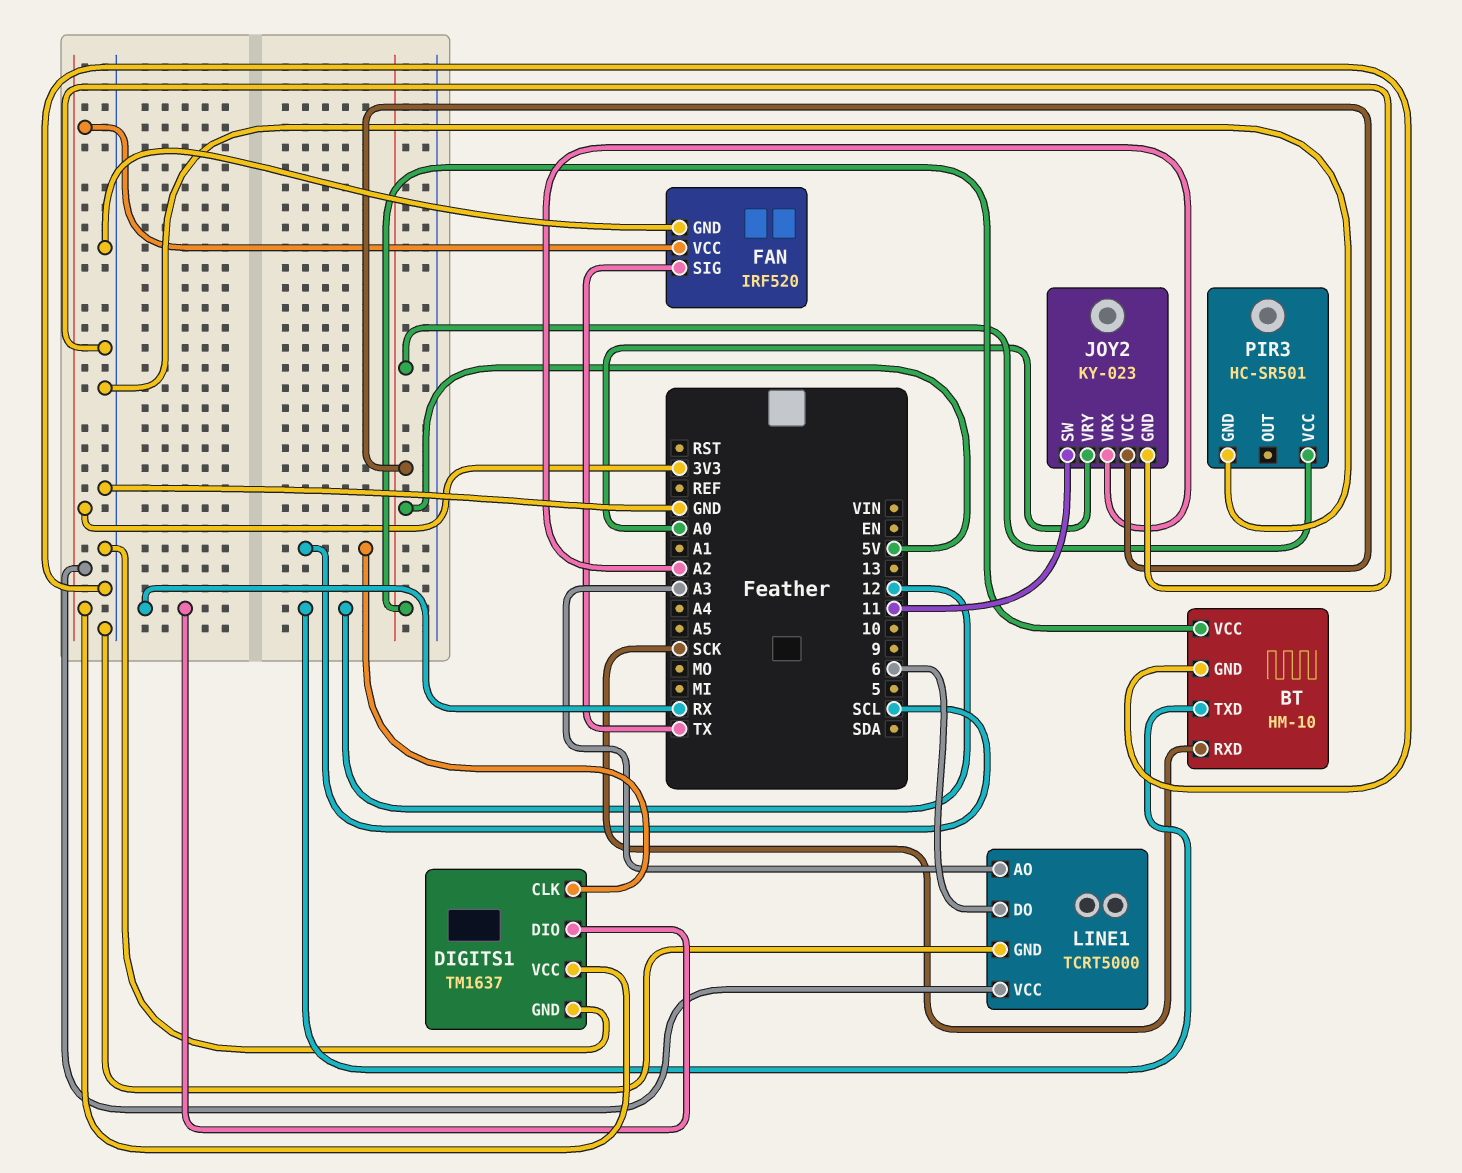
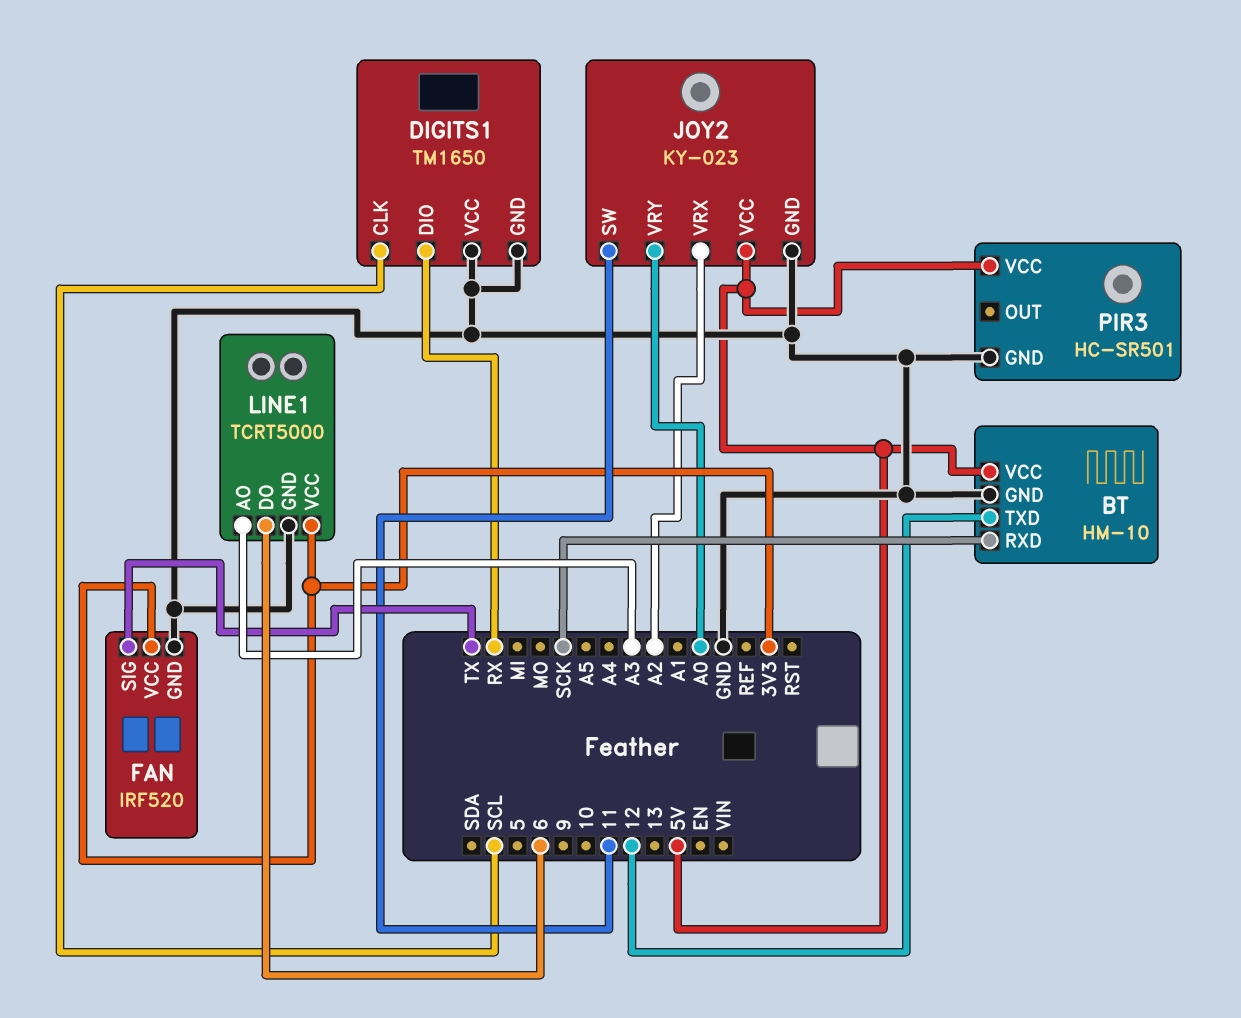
DIGITS1: TM1637 -> TM1650
DIGITS1 pin VCC: 3V3 -> GND

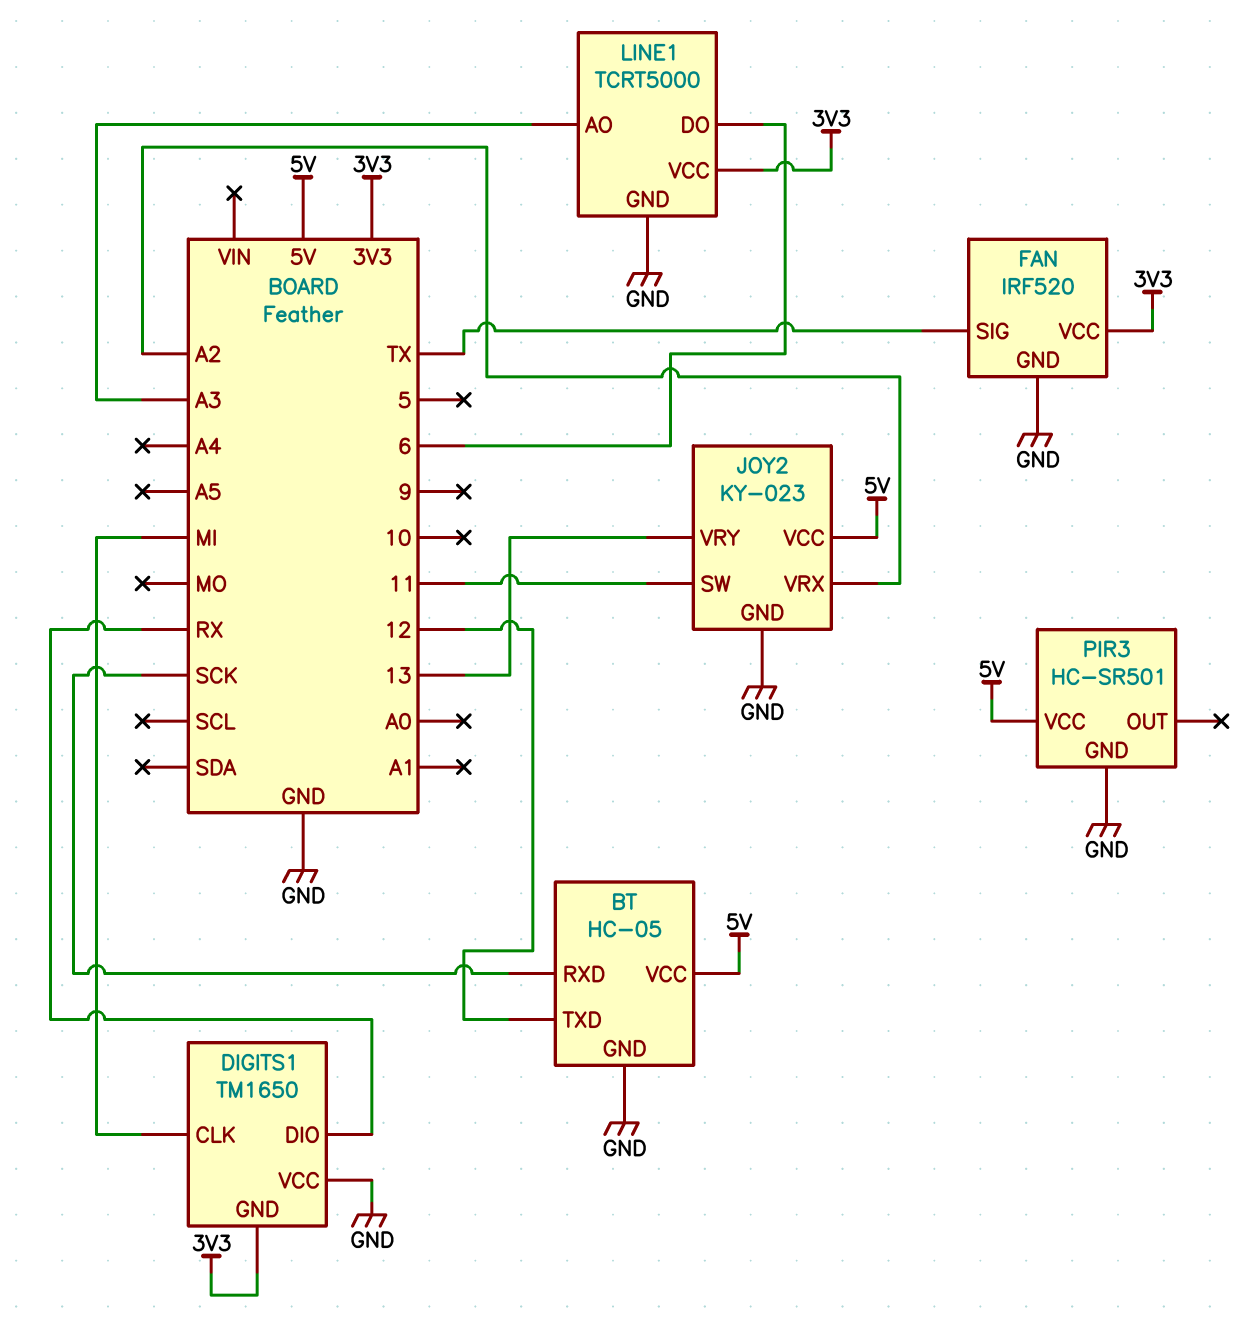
BT: HM-10 -> HC-05
DIGITS1 pin CLK: SCL -> MI
DIGITS1 pin GND: GND -> 3V3
JOY2 pin VRY: A0 -> 13

